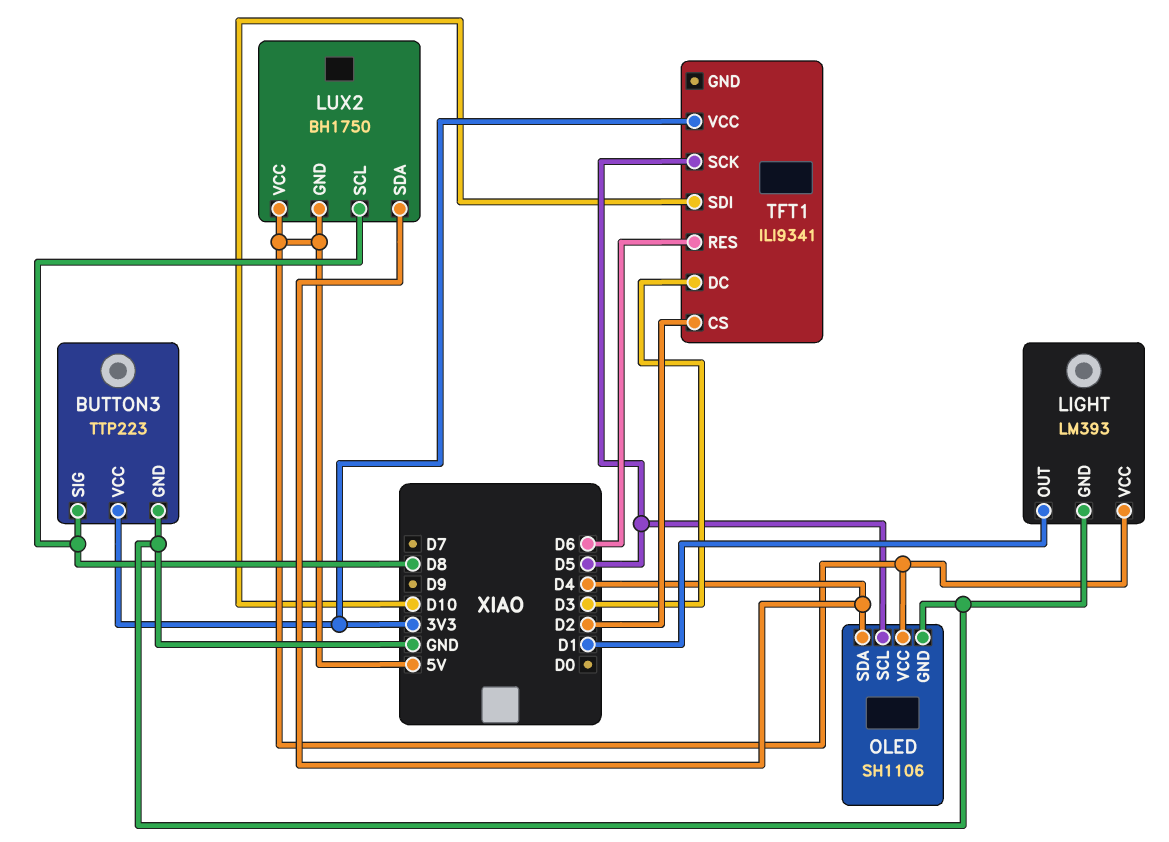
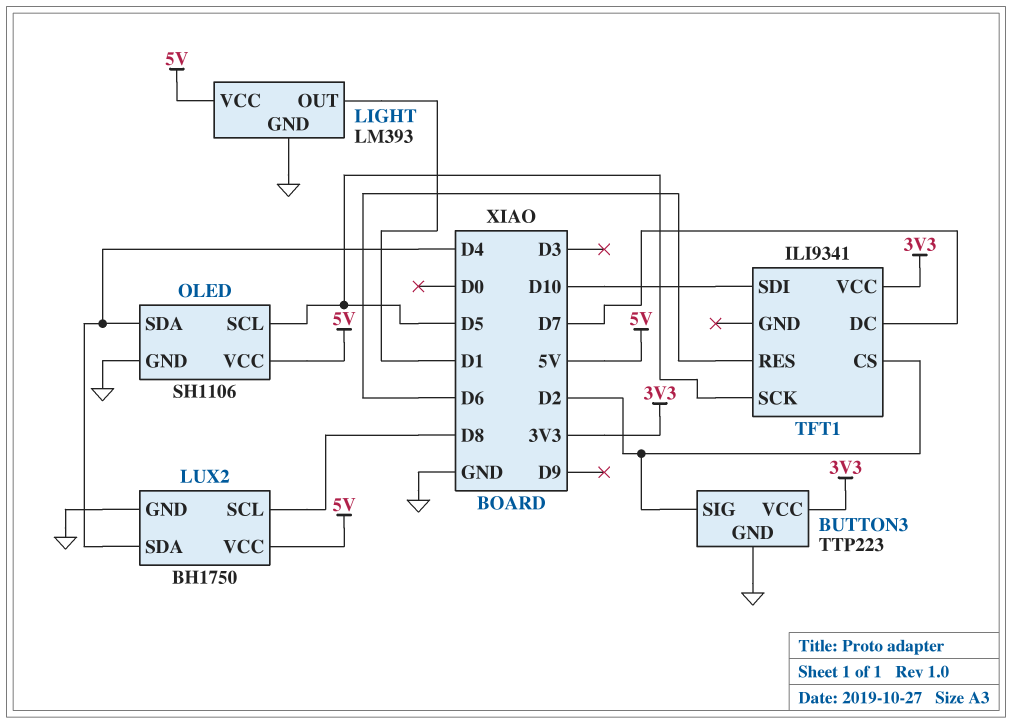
BUTTON3 pin SIG: D8 -> D2
LUX2 pin GND: 5V -> GND
TFT1 pin DC: D3 -> D7

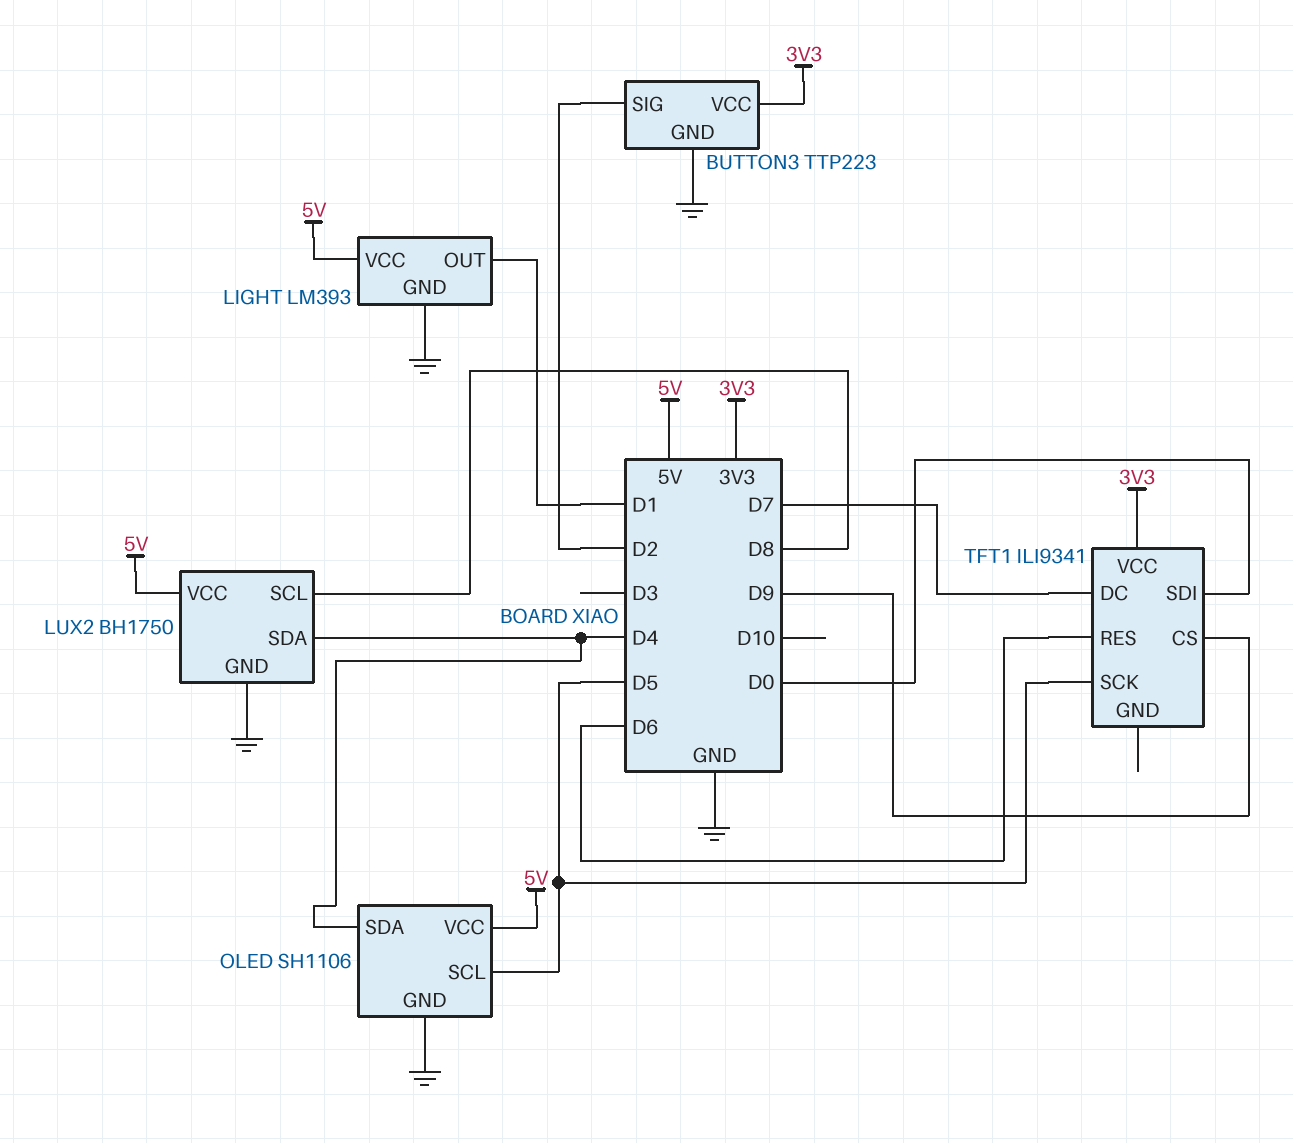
TFT1 pin CS: D2 -> D9
TFT1 pin SDI: D10 -> D0

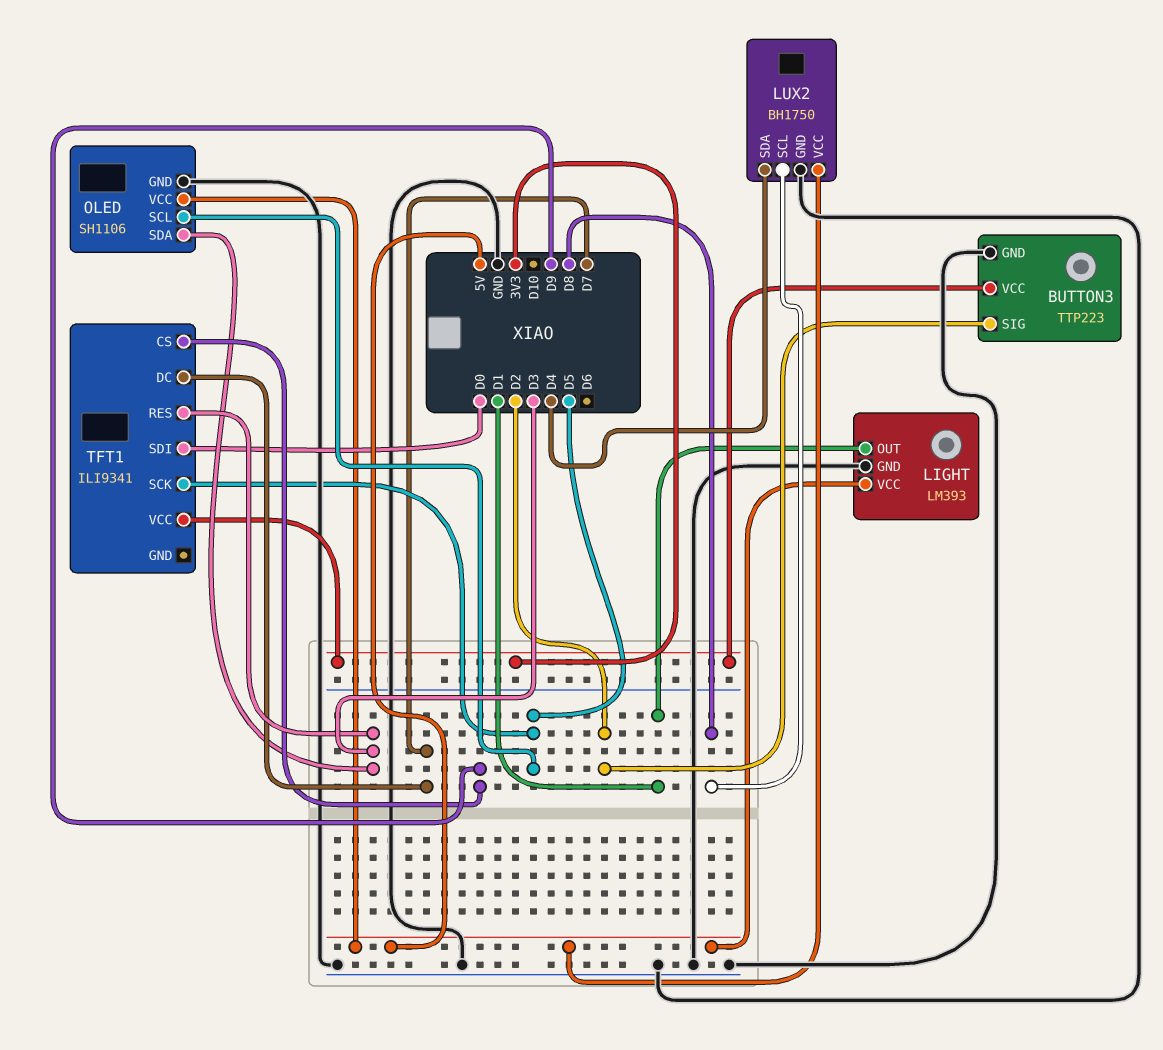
OLED pin SDA: D4 -> D3
TFT1 pin RES: D6 -> D3

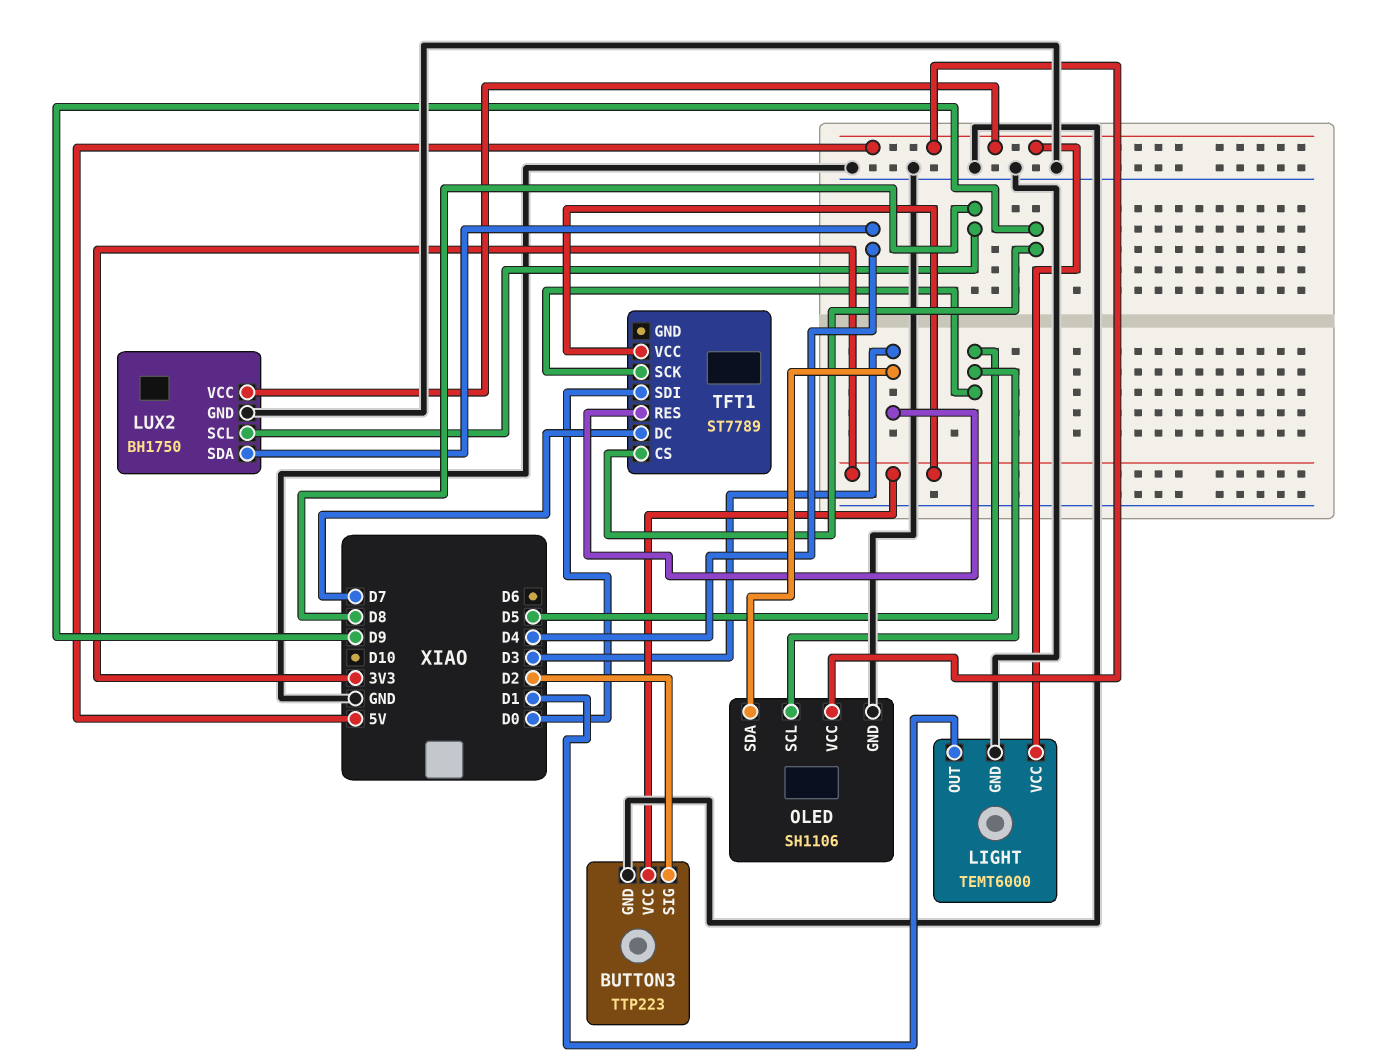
LIGHT: LM393 -> TEMT6000
TFT1: ILI9341 -> ST7789

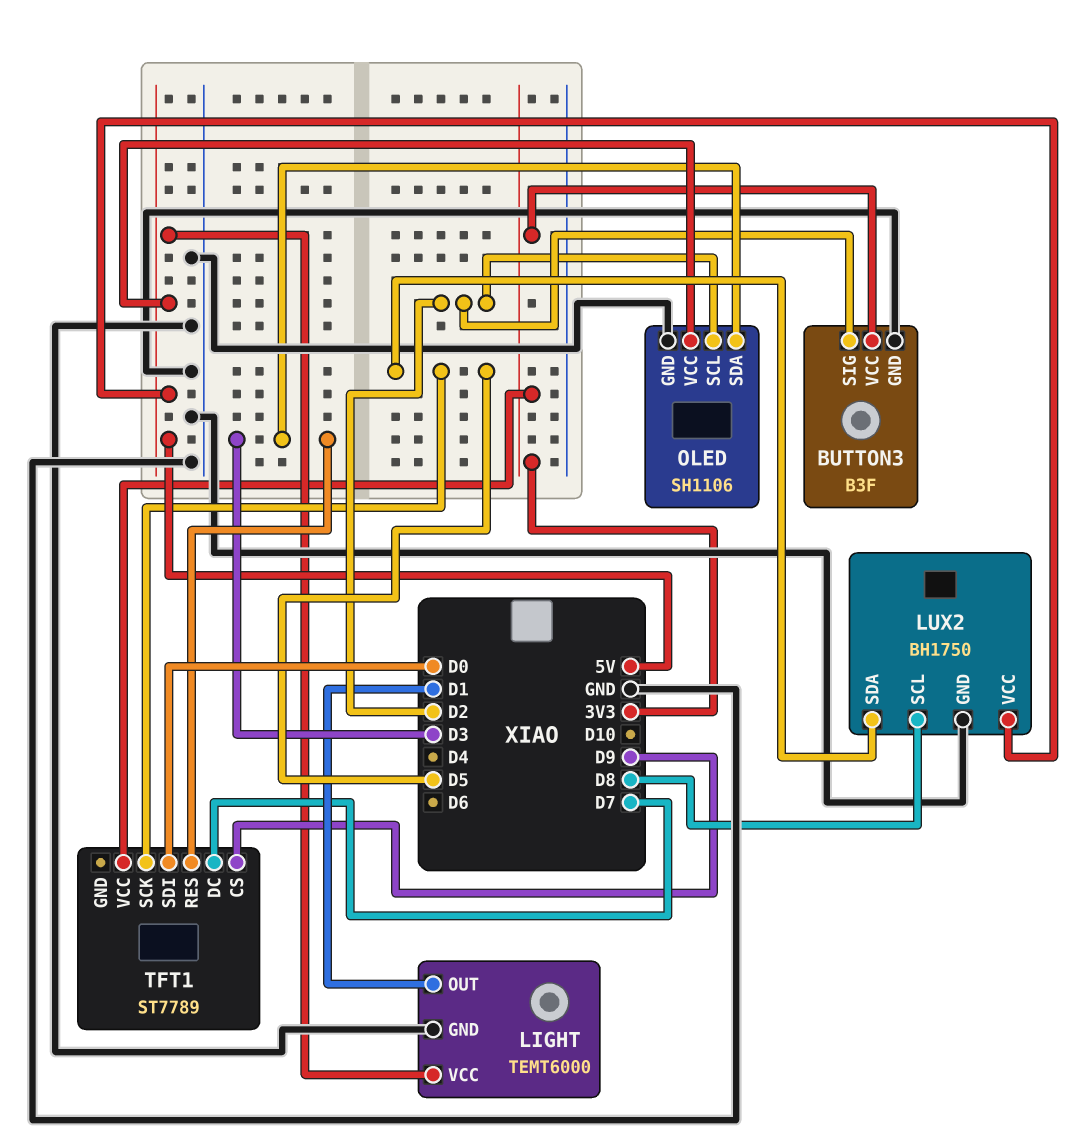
BUTTON3: TTP223 -> B3F
LUX2 pin SDA: D4 -> D5
OLED pin SCL: D5 -> D2

